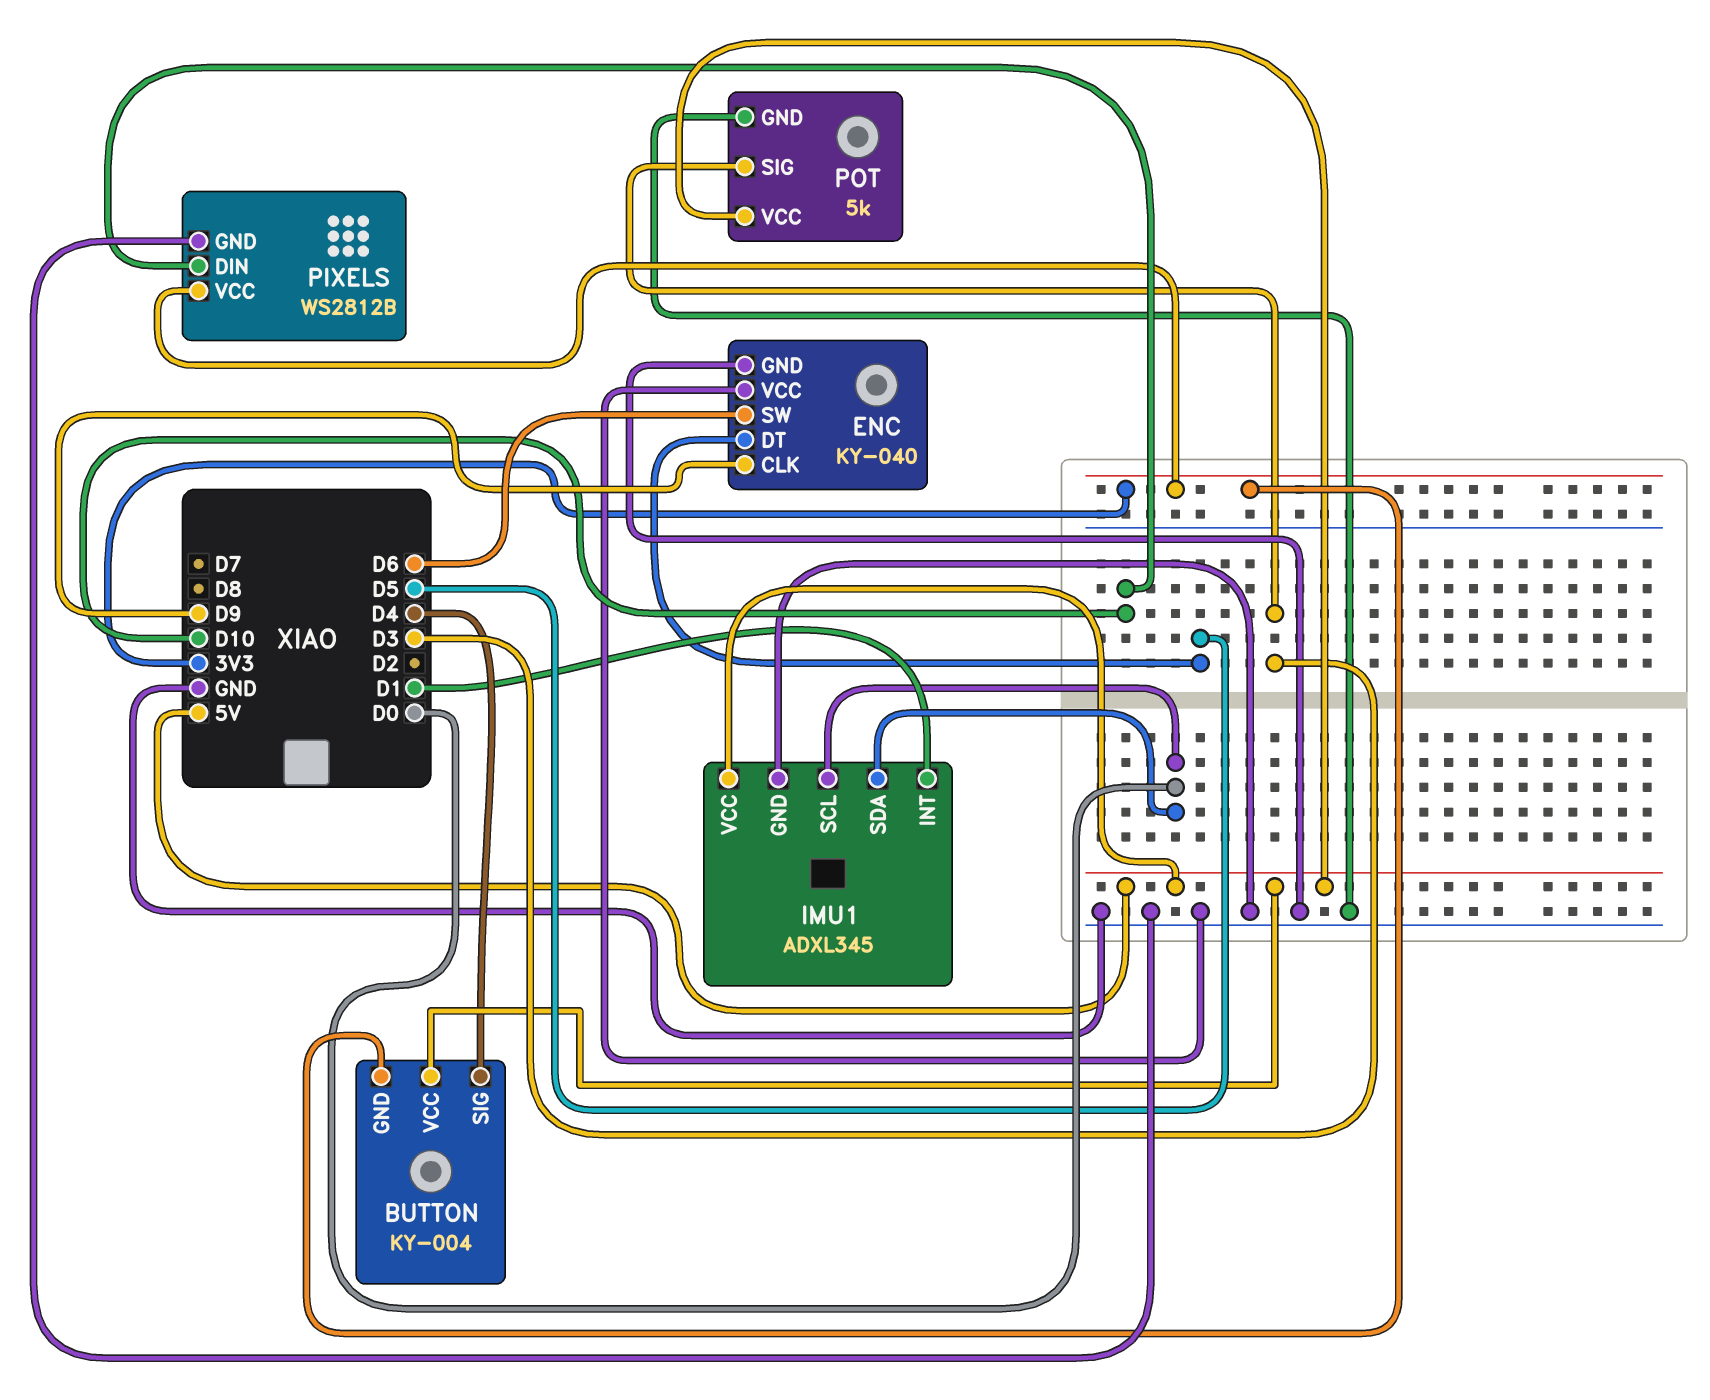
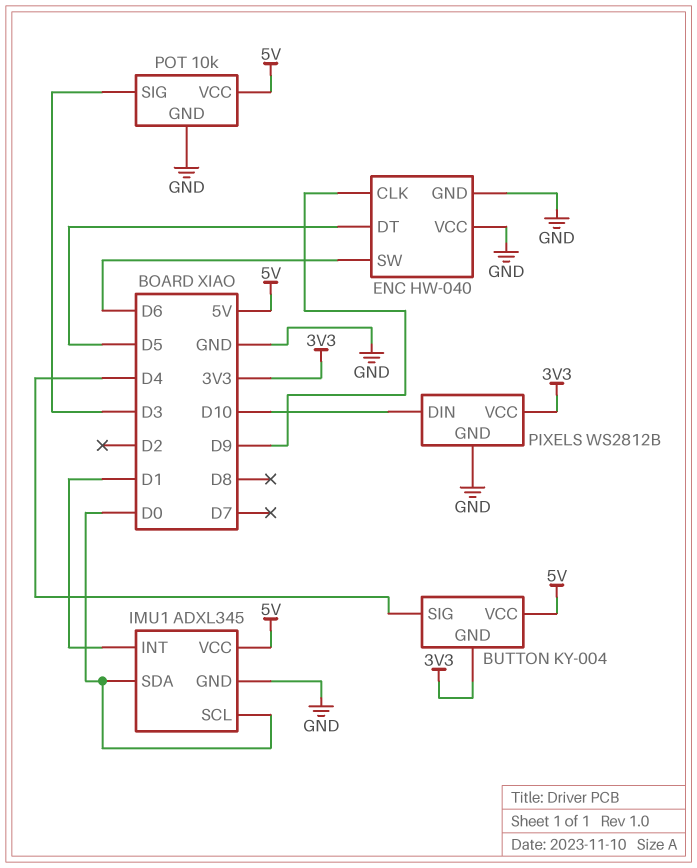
ENC: KY-040 -> HW-040
POT: 5k -> 10k

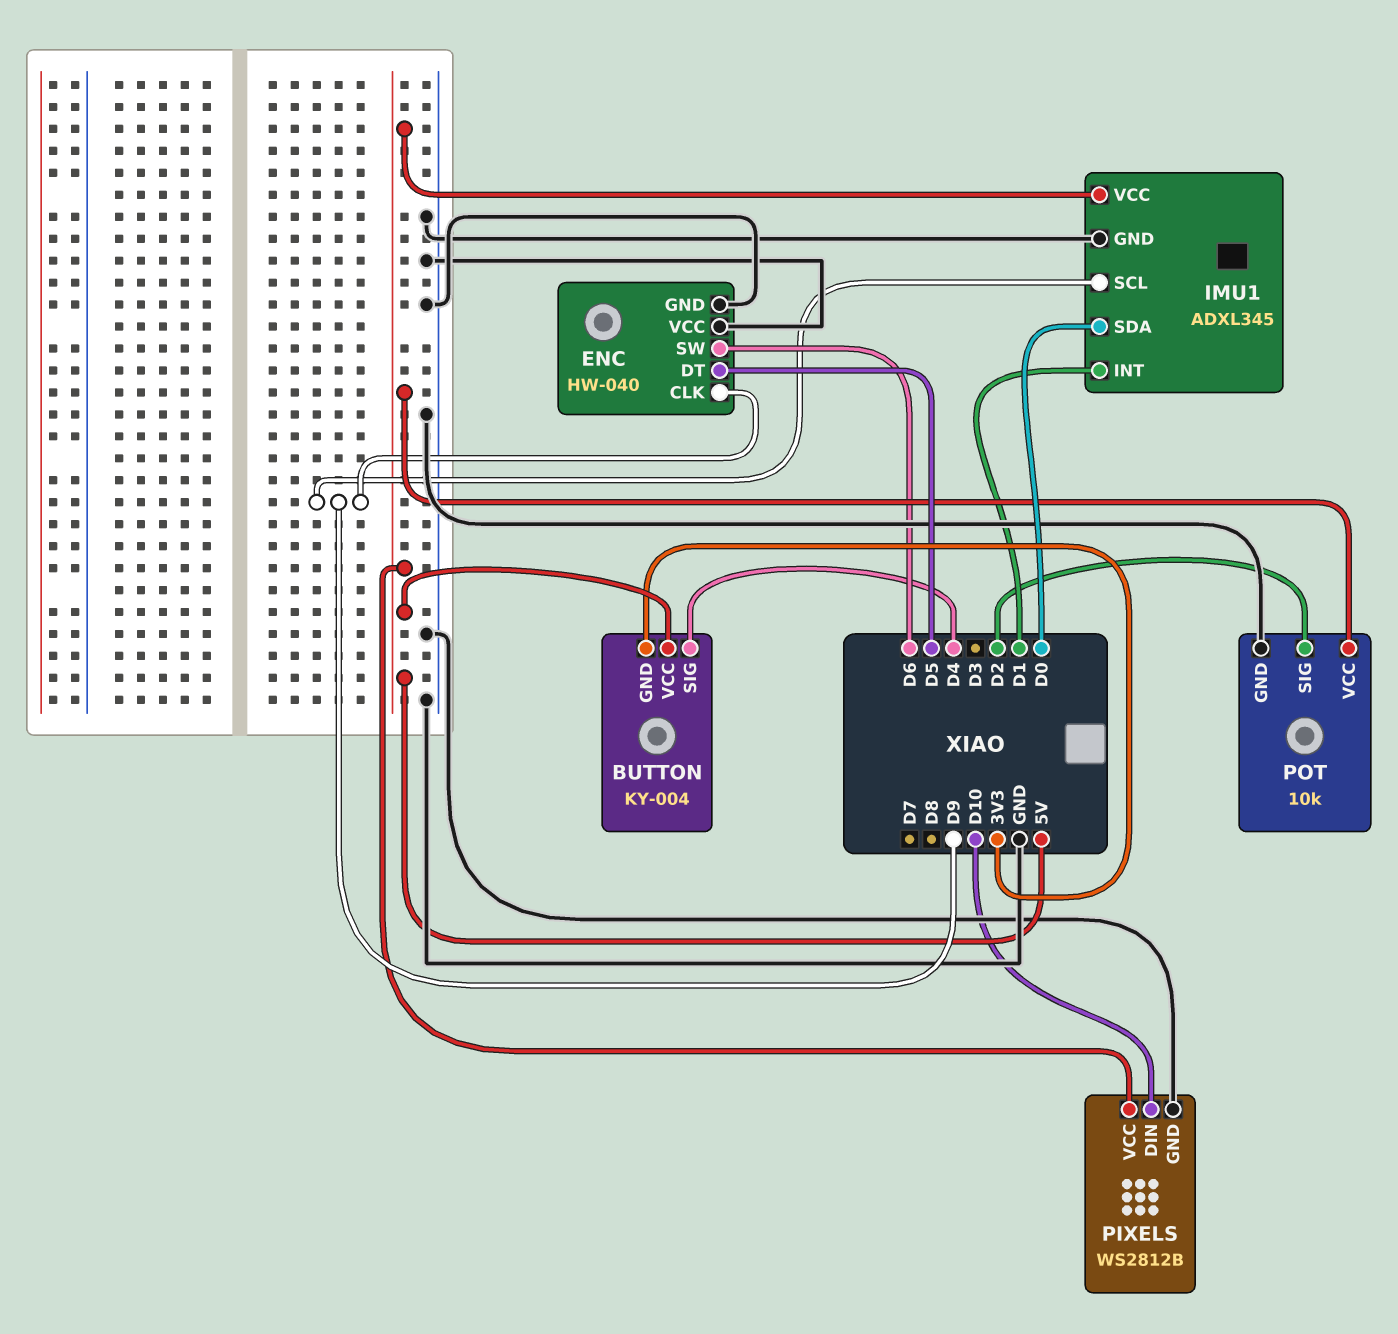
IMU1 pin SCL: D0 -> D9
PIXELS pin VCC: 3V3 -> 5V
POT pin SIG: D3 -> D2

